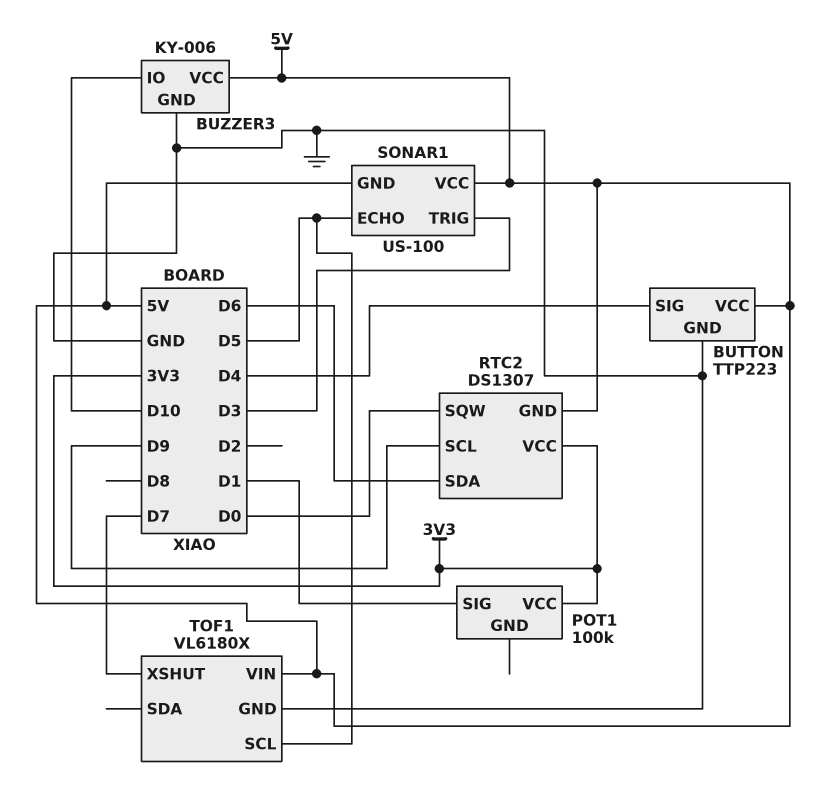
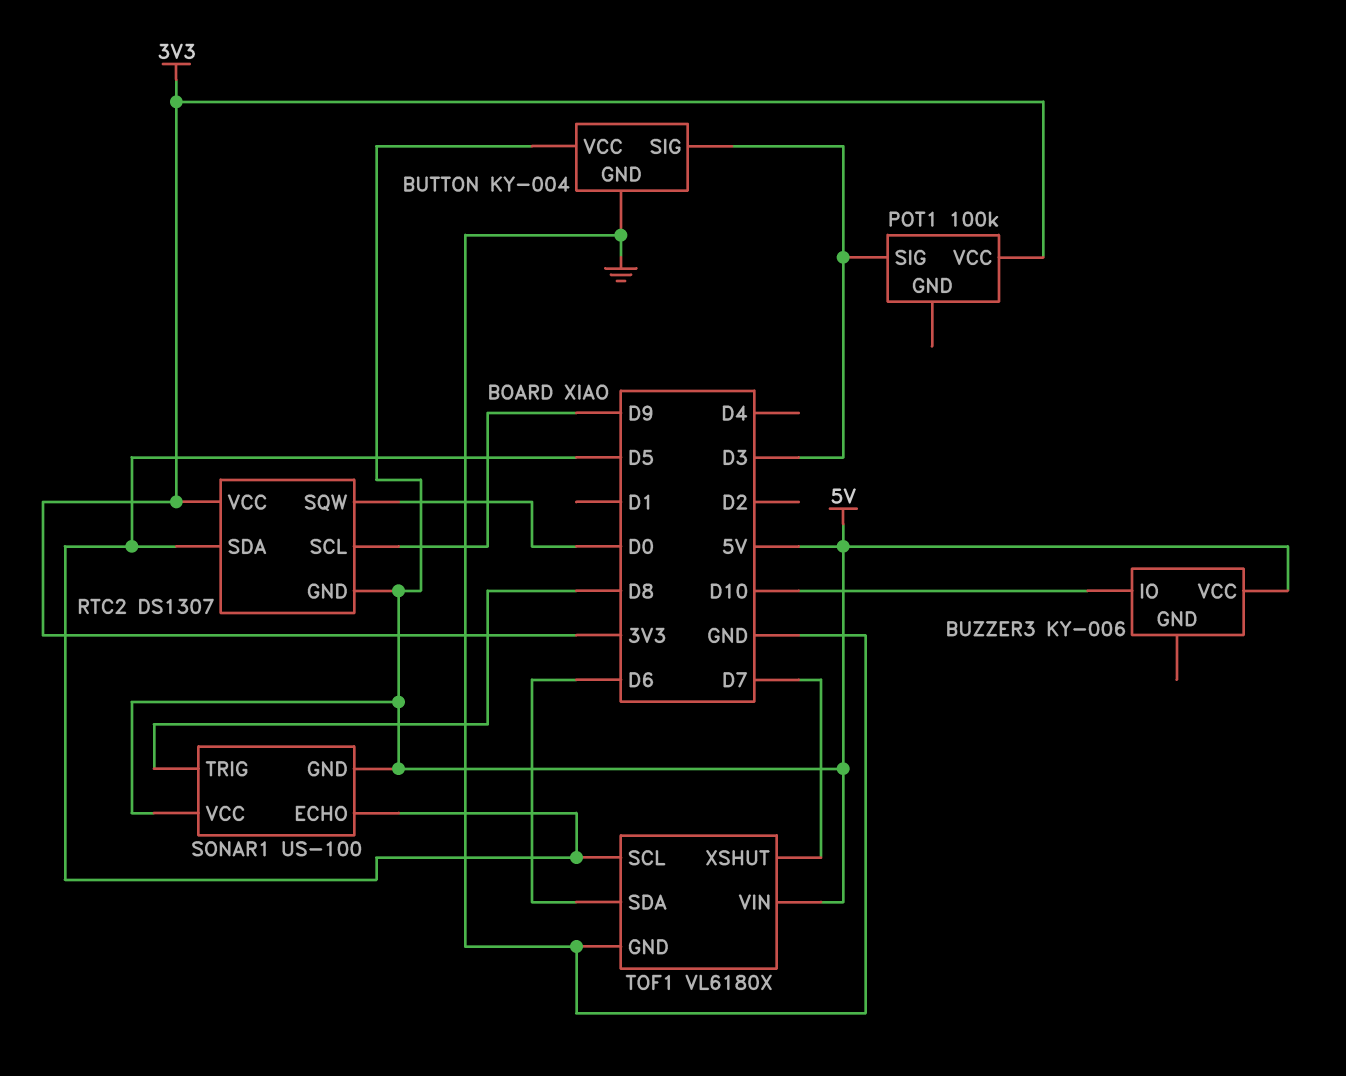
BUTTON: TTP223 -> KY-004
BUTTON pin SIG: D4 -> D3
BUZZER3 pin GND: GND -> none
POT1 pin SIG: D1 -> D3
RTC2 pin SDA: D6 -> D5
SONAR1 pin TRIG: D3 -> D8
TOF1 pin SDA: none -> D6

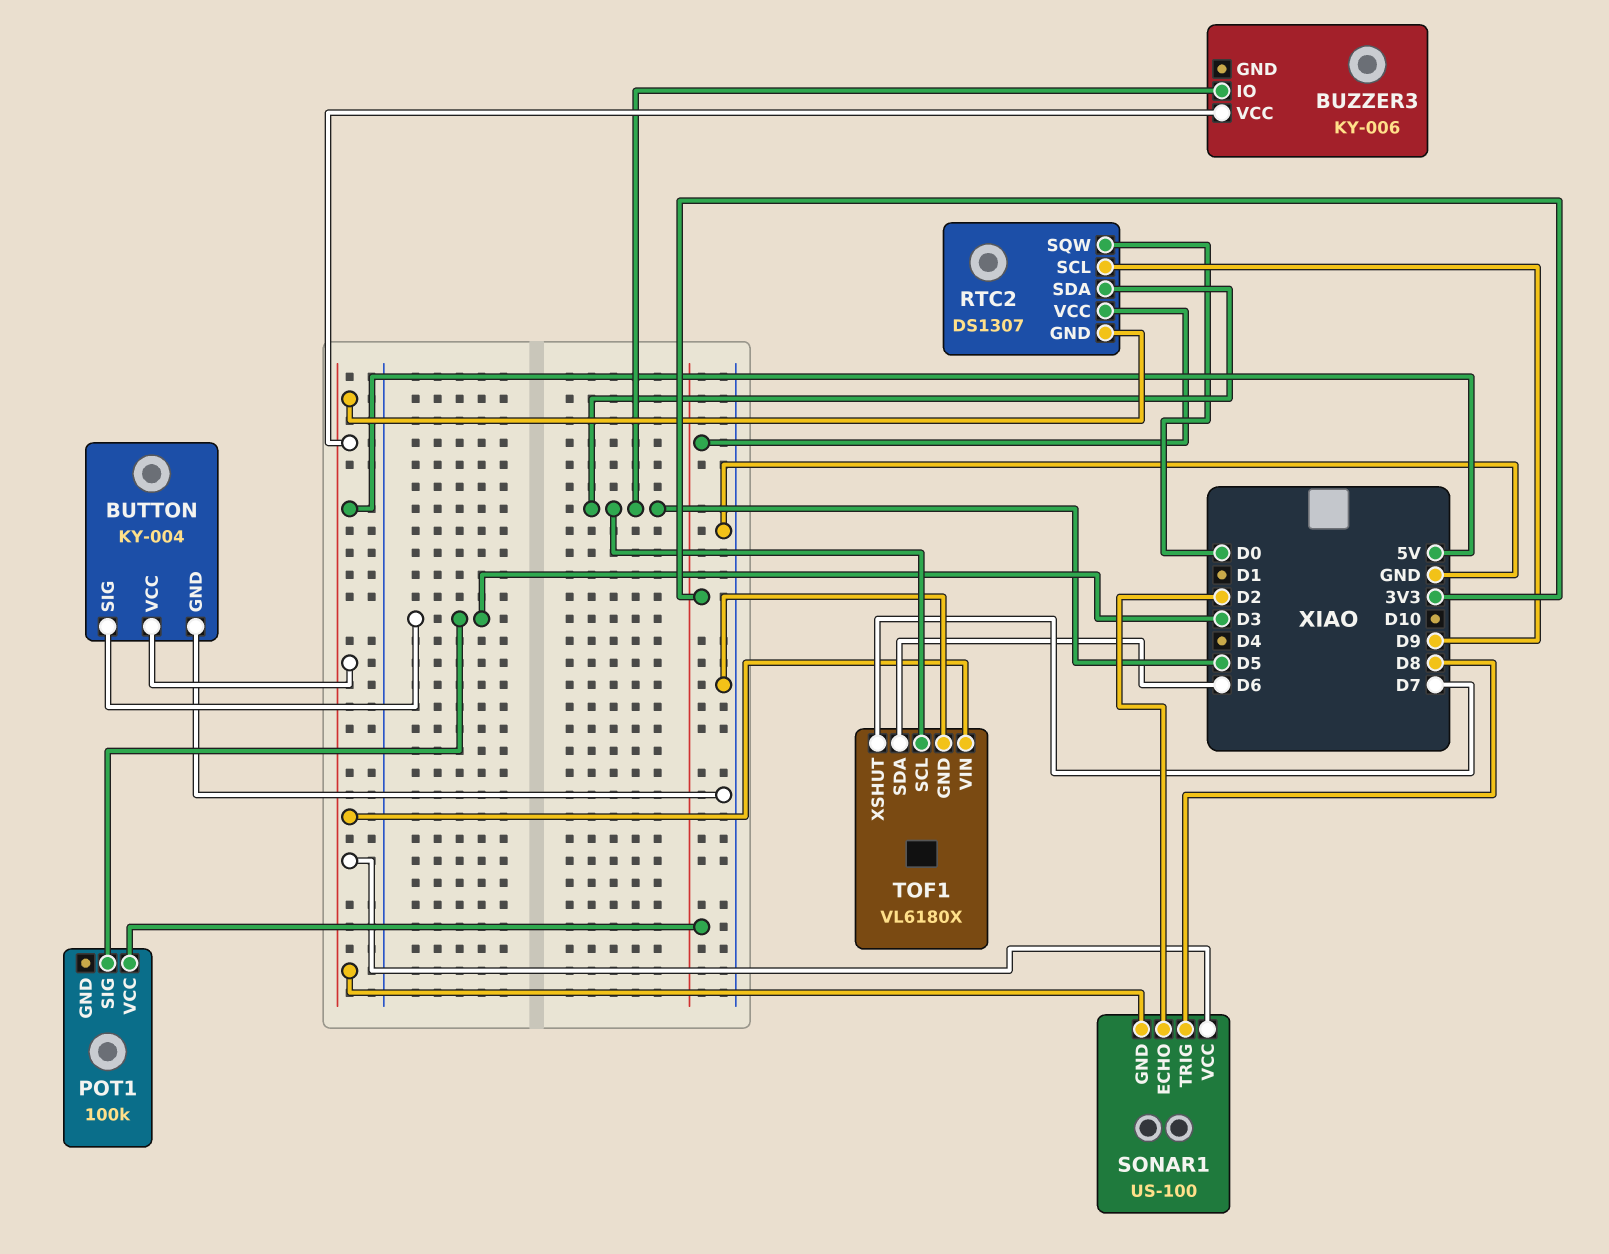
BUZZER3 pin IO: D10 -> D5
SONAR1 pin ECHO: D5 -> D2

